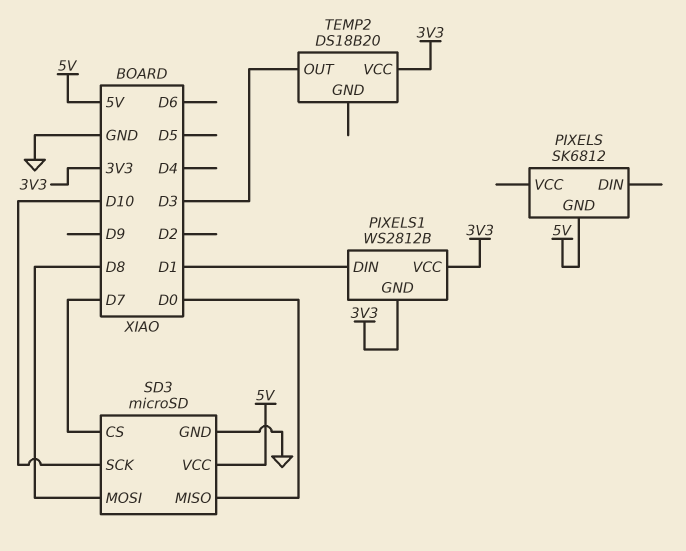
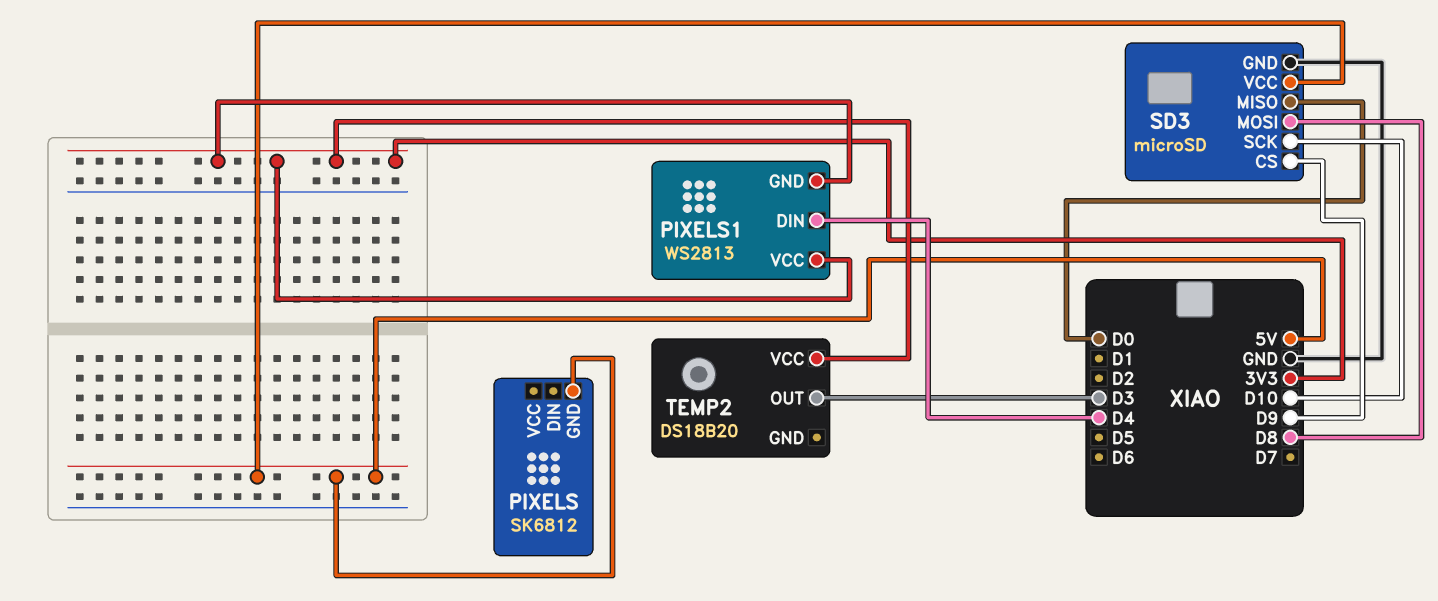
PIXELS1: WS2812B -> WS2813
PIXELS1 pin DIN: D1 -> D4
SD3 pin CS: D7 -> D9

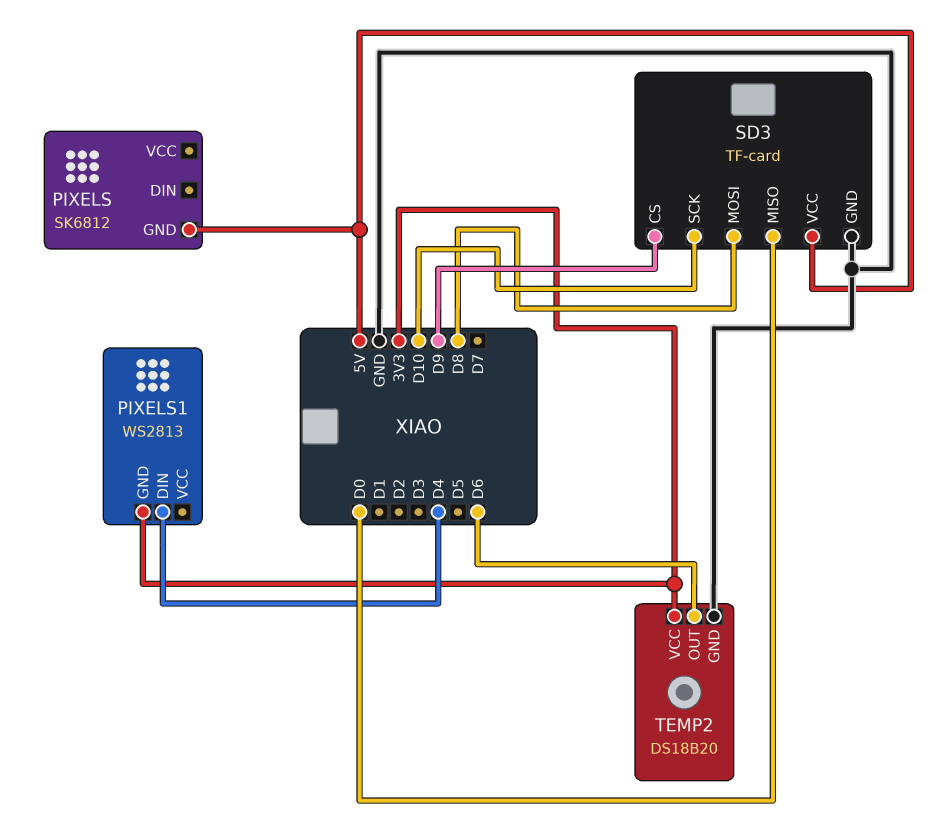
PIXELS1 pin VCC: 3V3 -> none
SD3: microSD -> TF-card
TEMP2 pin GND: none -> GND
TEMP2 pin OUT: D3 -> D6

